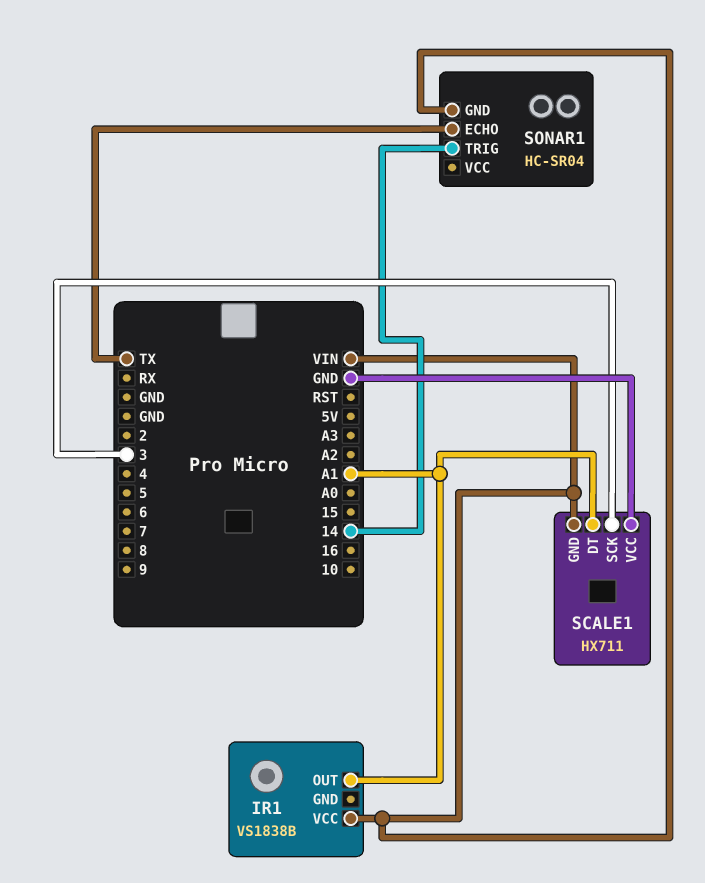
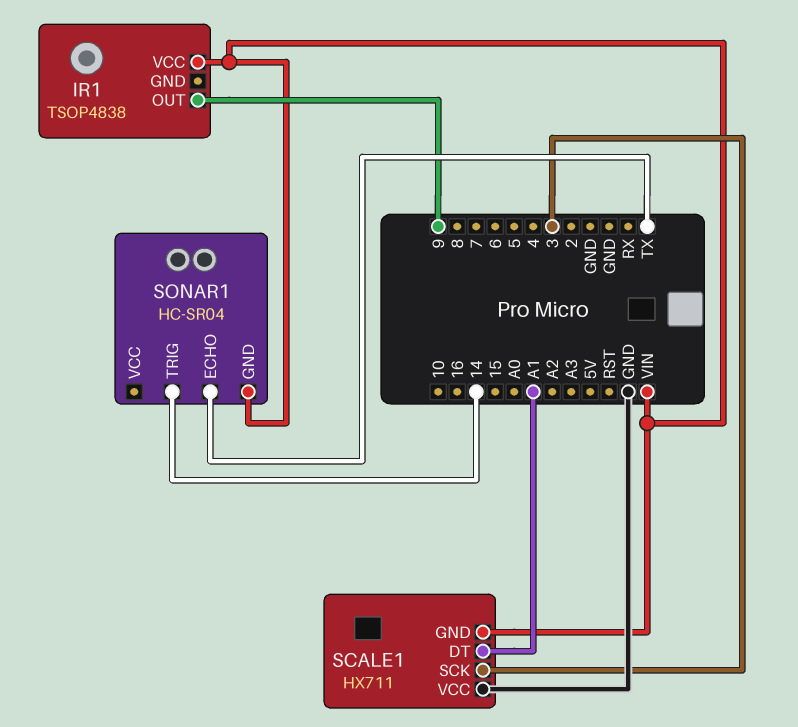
IR1: VS1838B -> TSOP4838
IR1 pin OUT: A1 -> 9

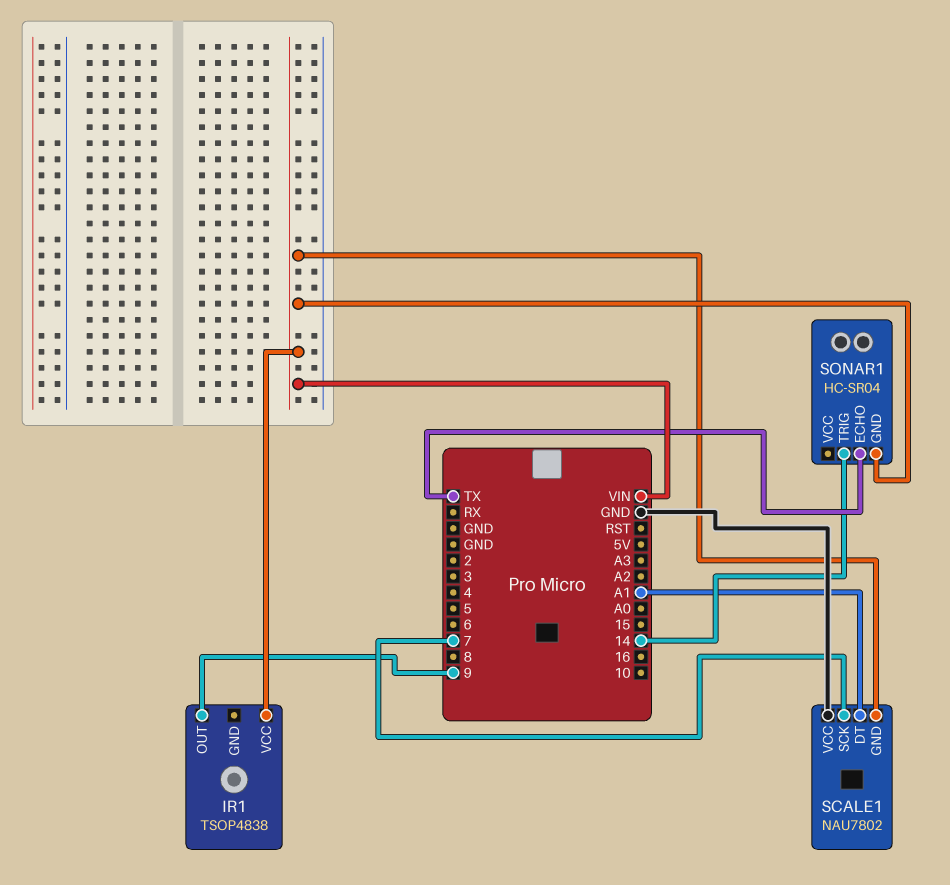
SCALE1: HX711 -> NAU7802
SCALE1 pin SCK: 3 -> 7

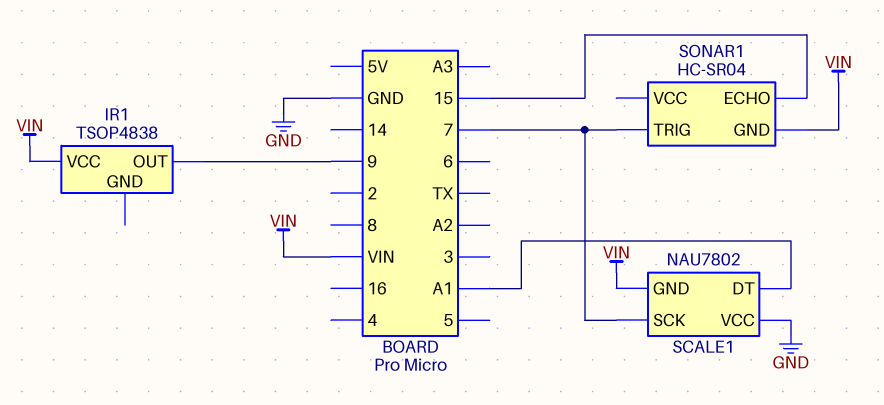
SONAR1 pin ECHO: TX -> 15
SONAR1 pin TRIG: 14 -> 7

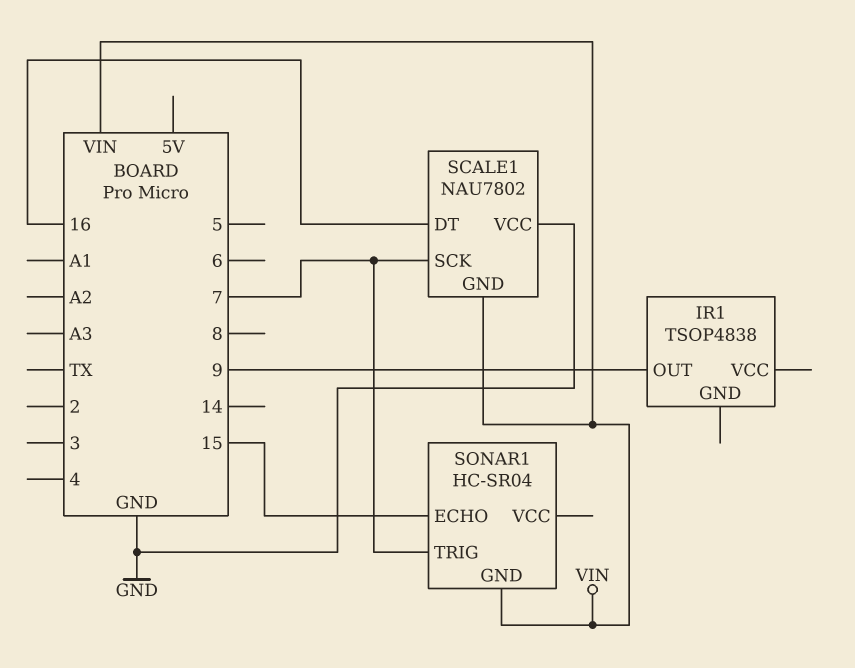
IR1 pin VCC: VIN -> none
SCALE1 pin DT: A1 -> 16

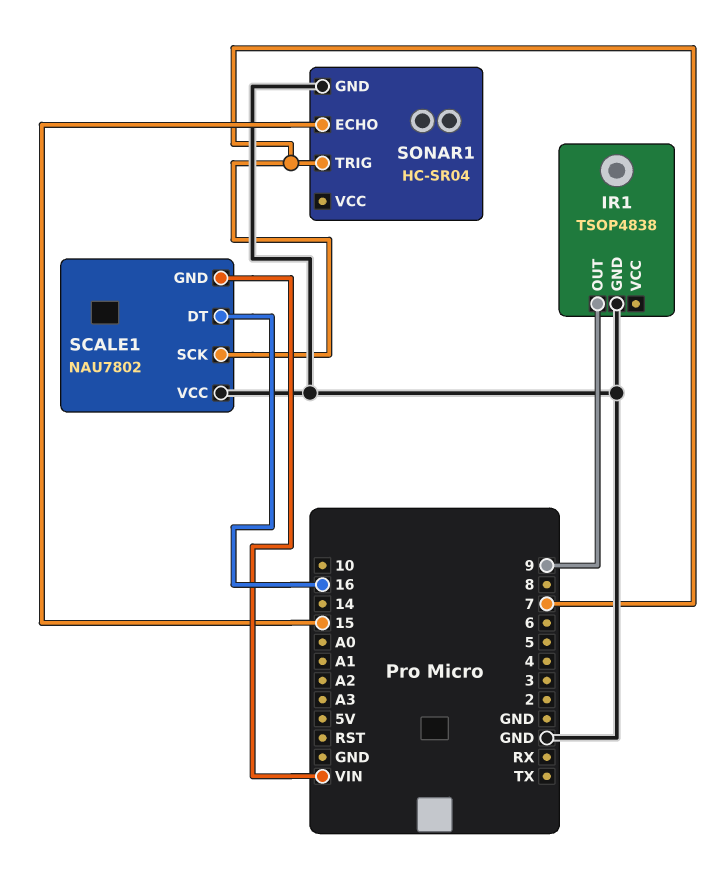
IR1 pin GND: none -> GND
SONAR1 pin GND: VIN -> GND

